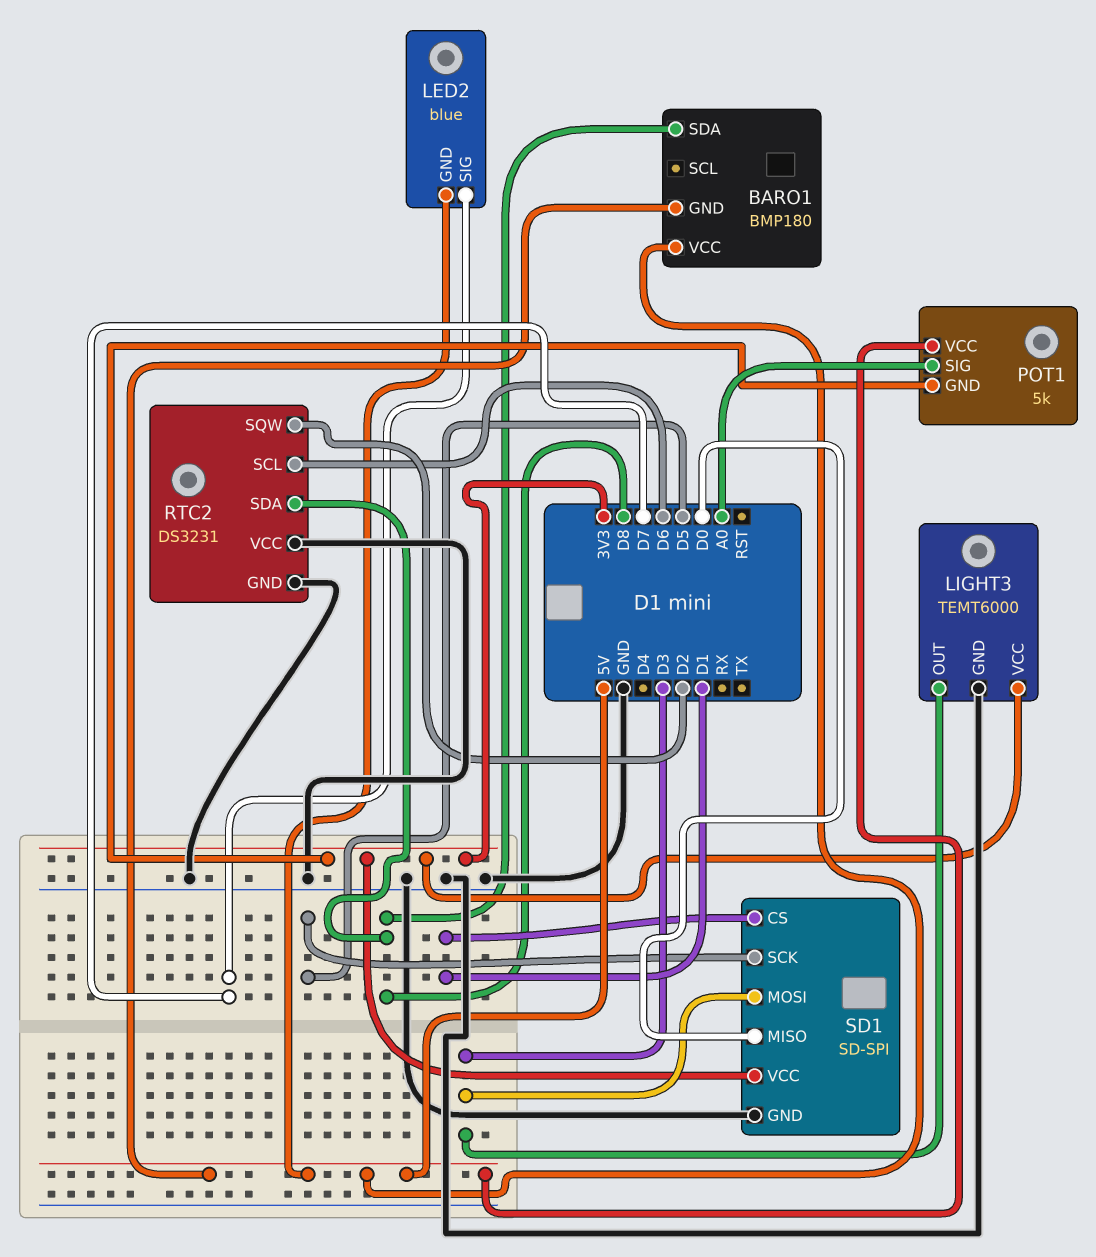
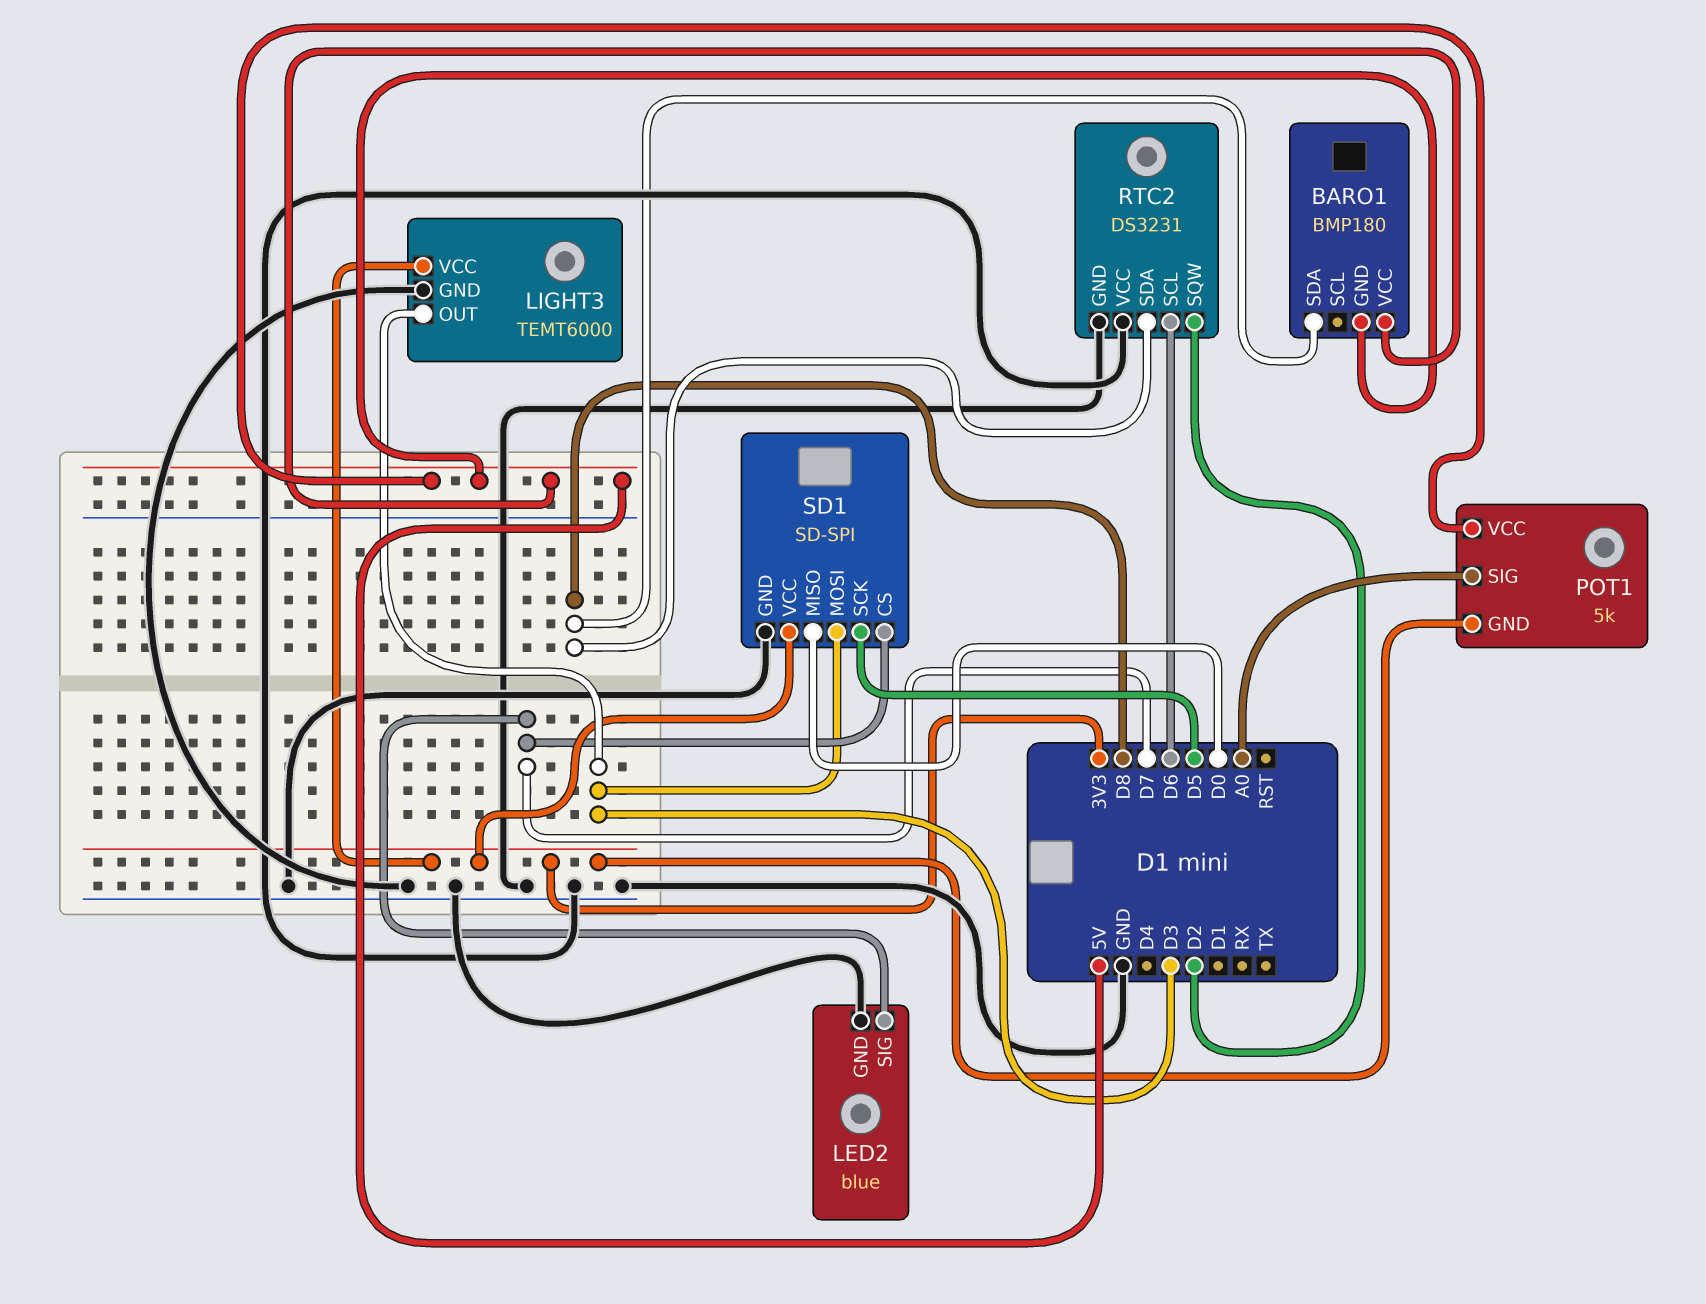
LED2 pin GND: 5V -> GND
SD1 pin CS: D1 -> D7

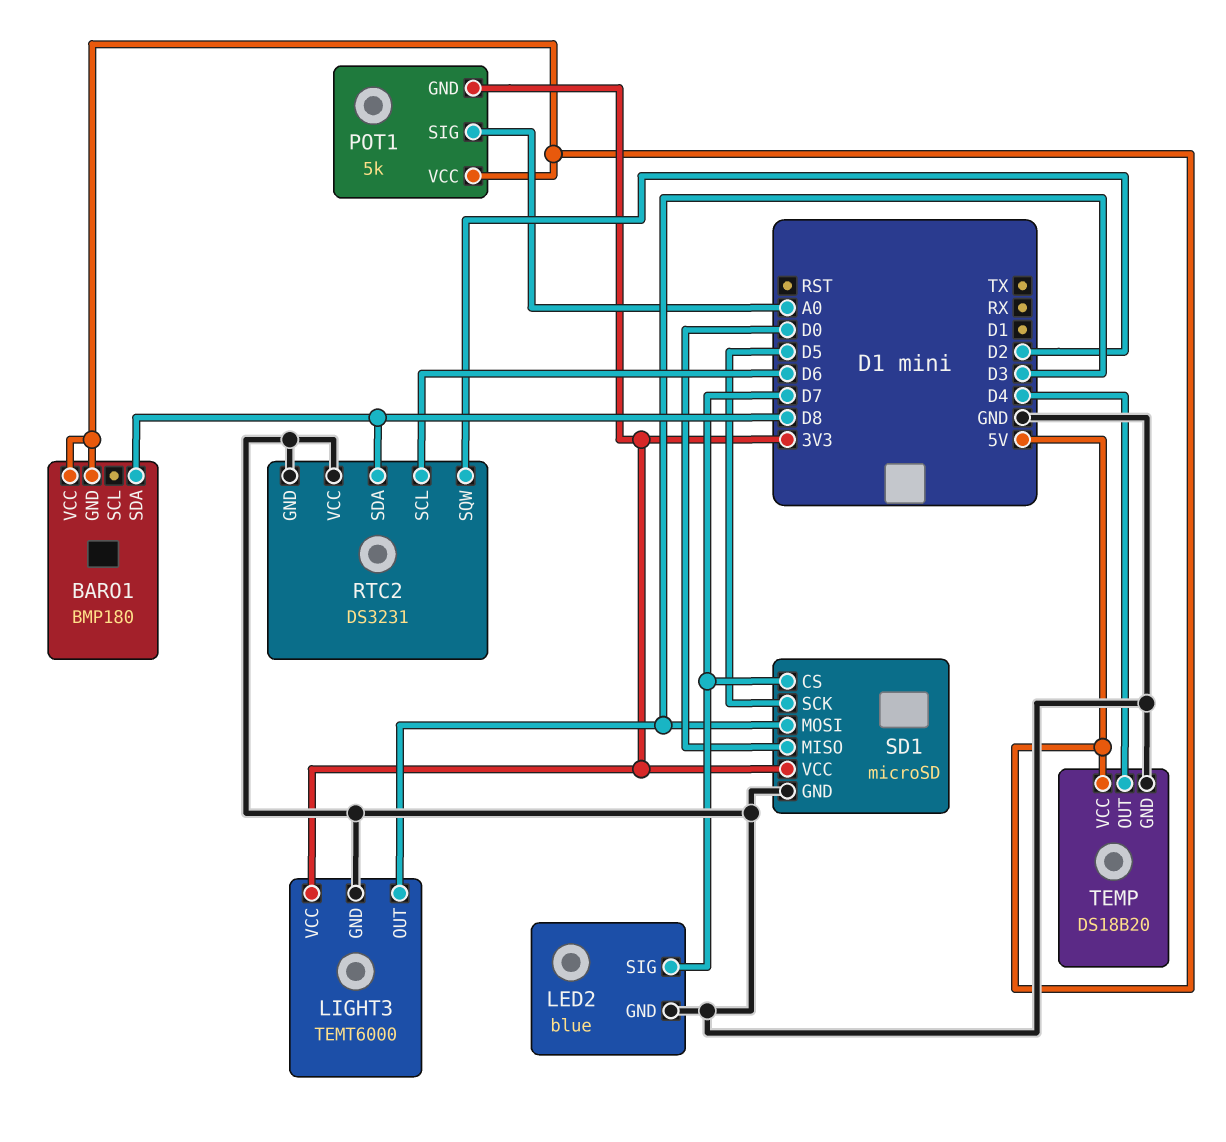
SD1: SD-SPI -> microSD
TEMP: none -> DS18B20
TEMP pin GND: none -> GND
TEMP pin OUT: none -> D4
TEMP pin VCC: none -> 5V

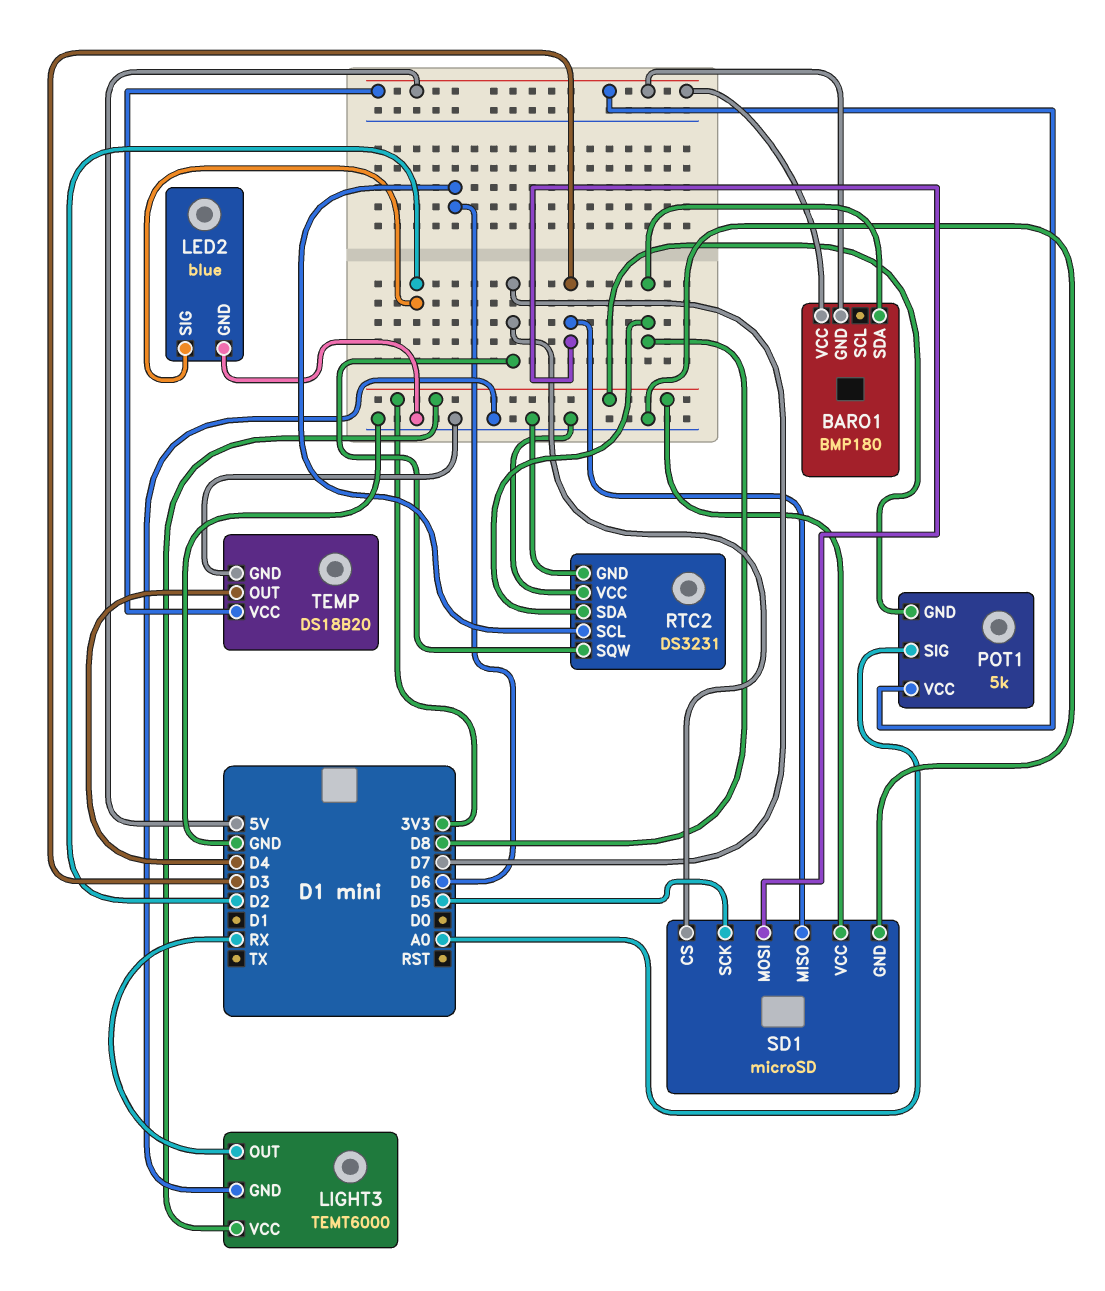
LED2 pin SIG: D7 -> D2
LIGHT3 pin OUT: D3 -> RX
RTC2 pin SQW: D2 -> D7
SD1 pin MISO: D0 -> D3

